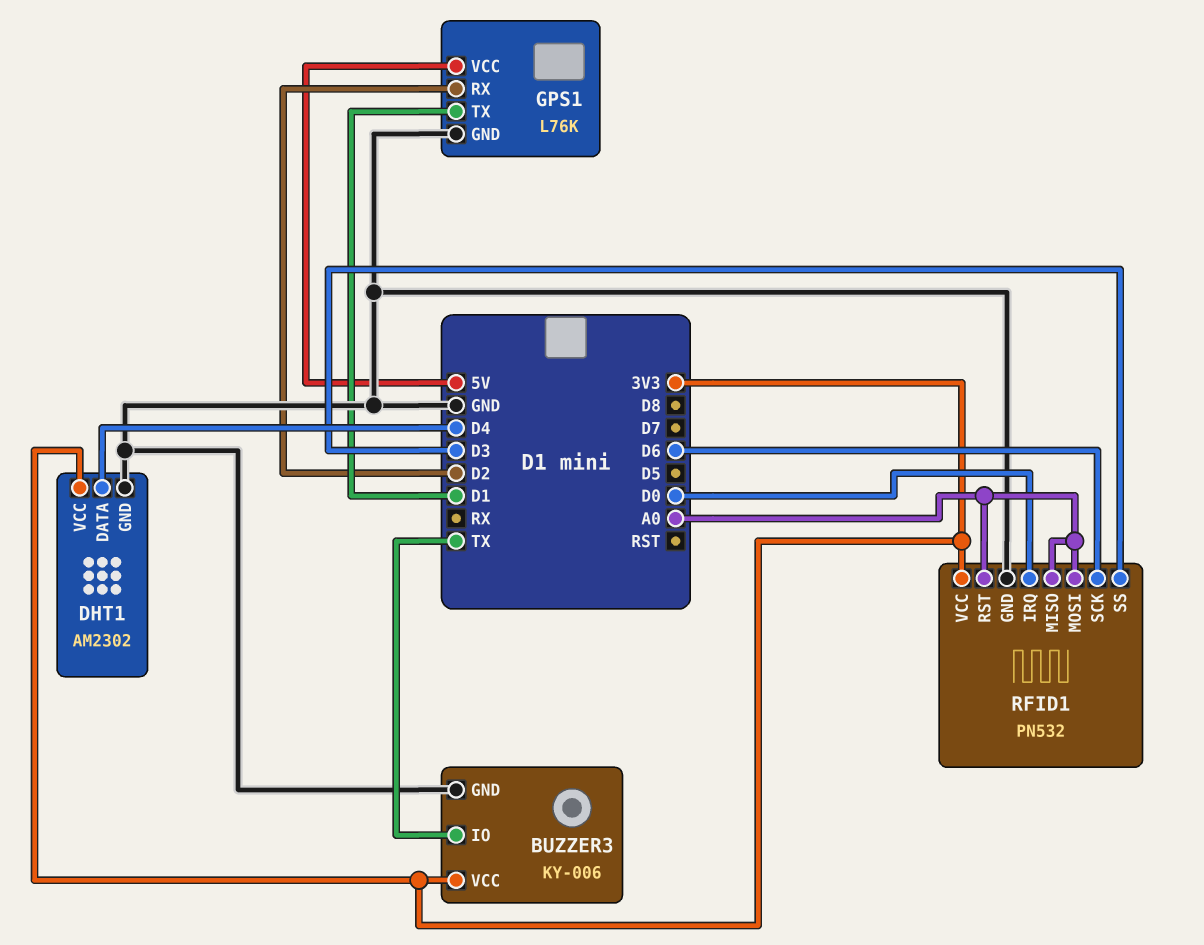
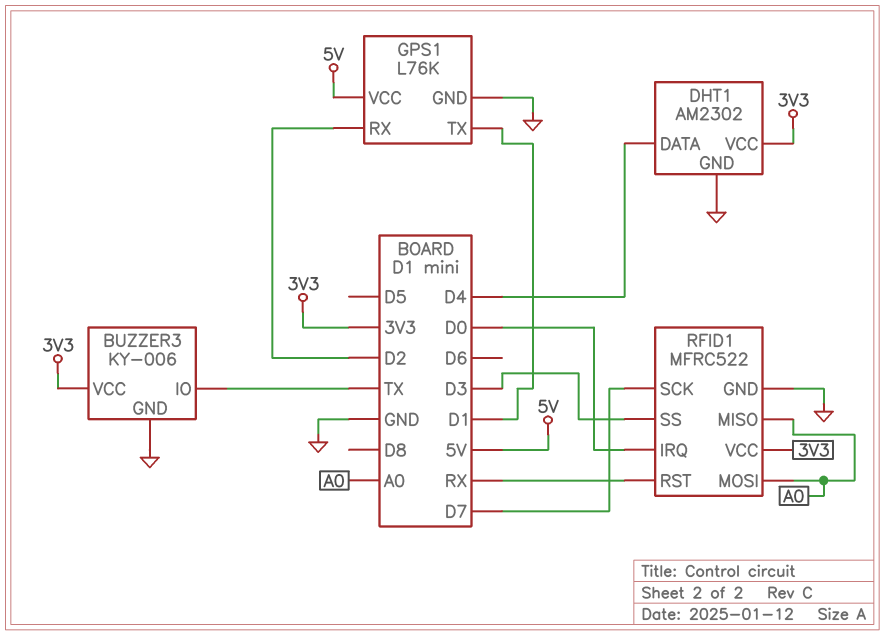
RFID1: PN532 -> MFRC522
RFID1 pin RST: A0 -> RX
RFID1 pin SCK: D6 -> D7

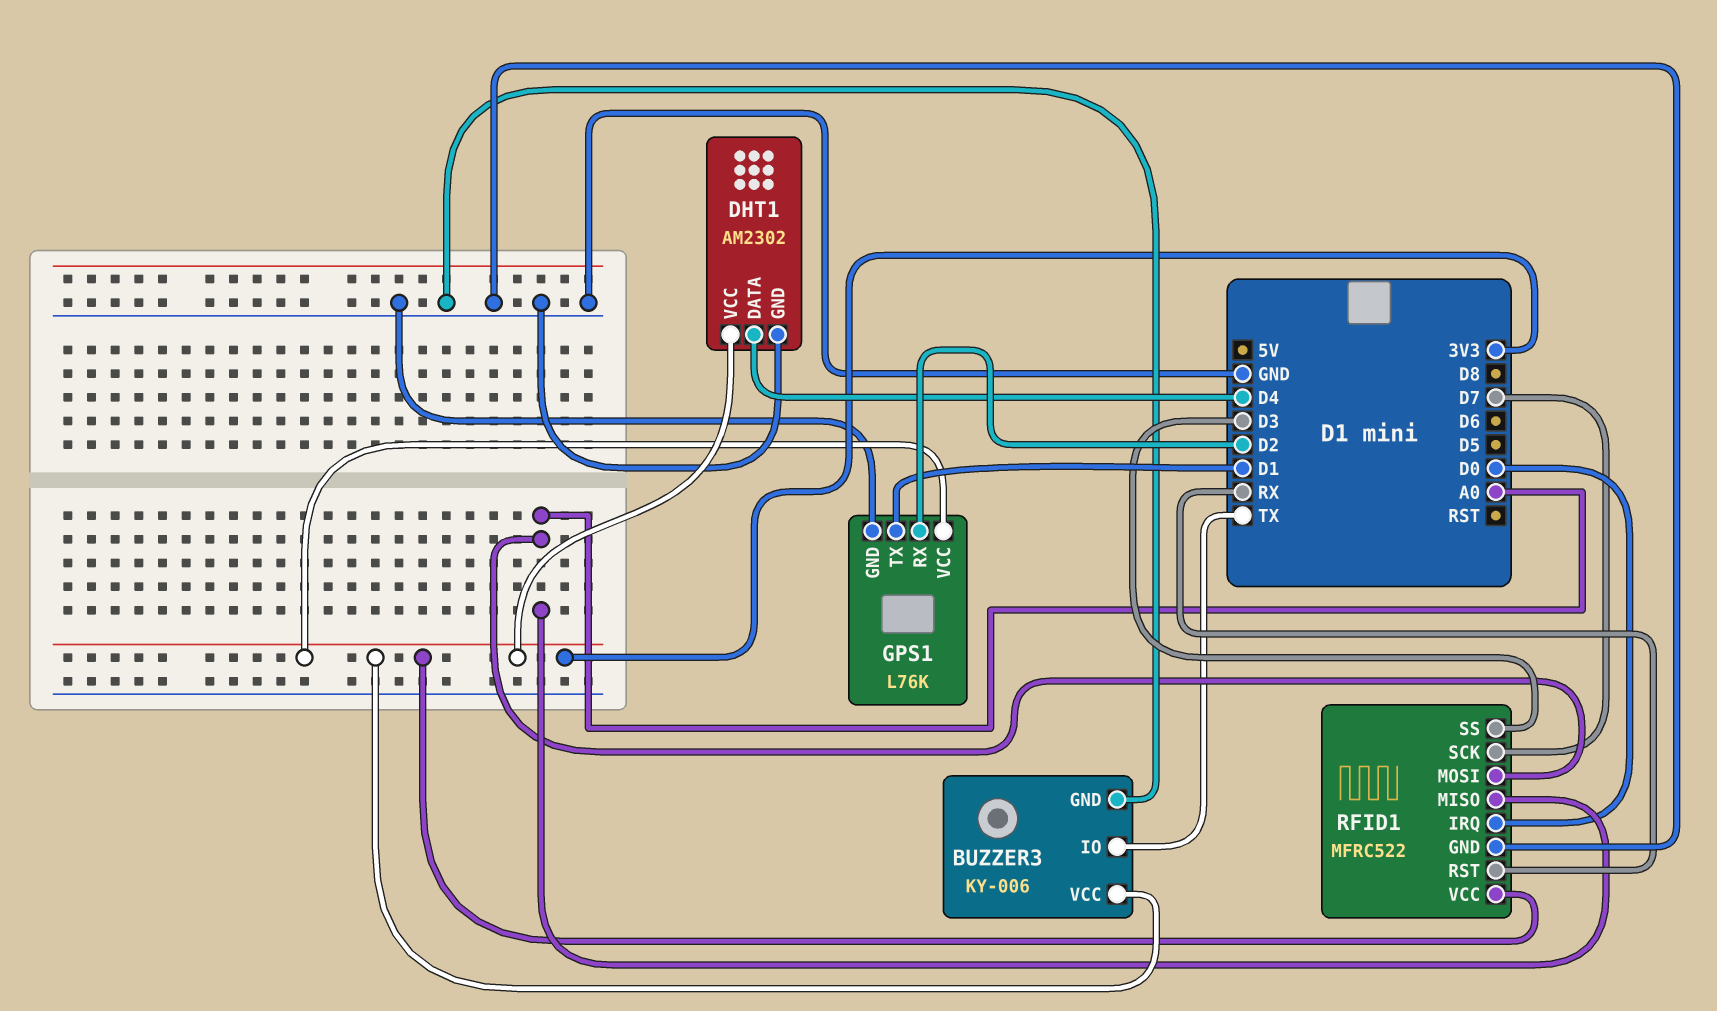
GPS1 pin VCC: 5V -> 3V3

